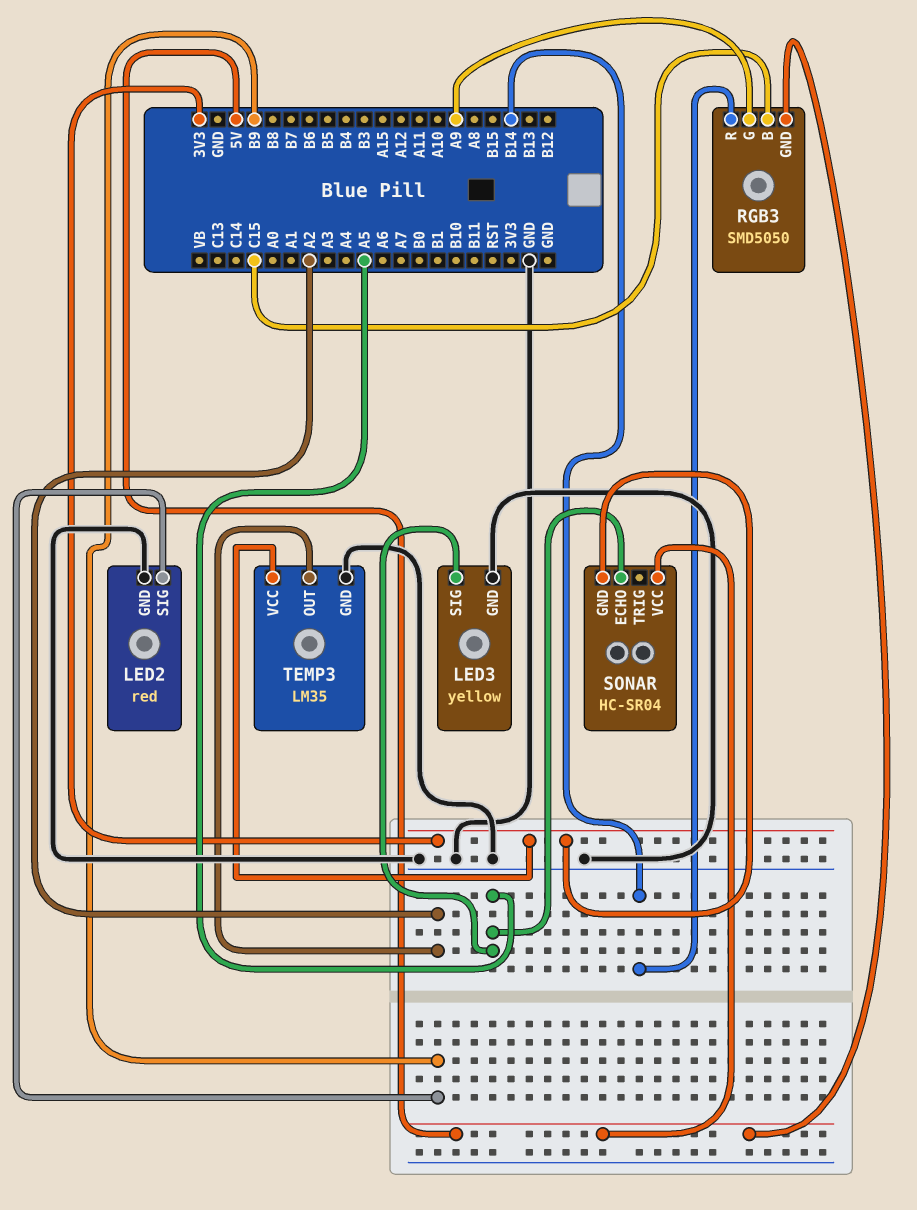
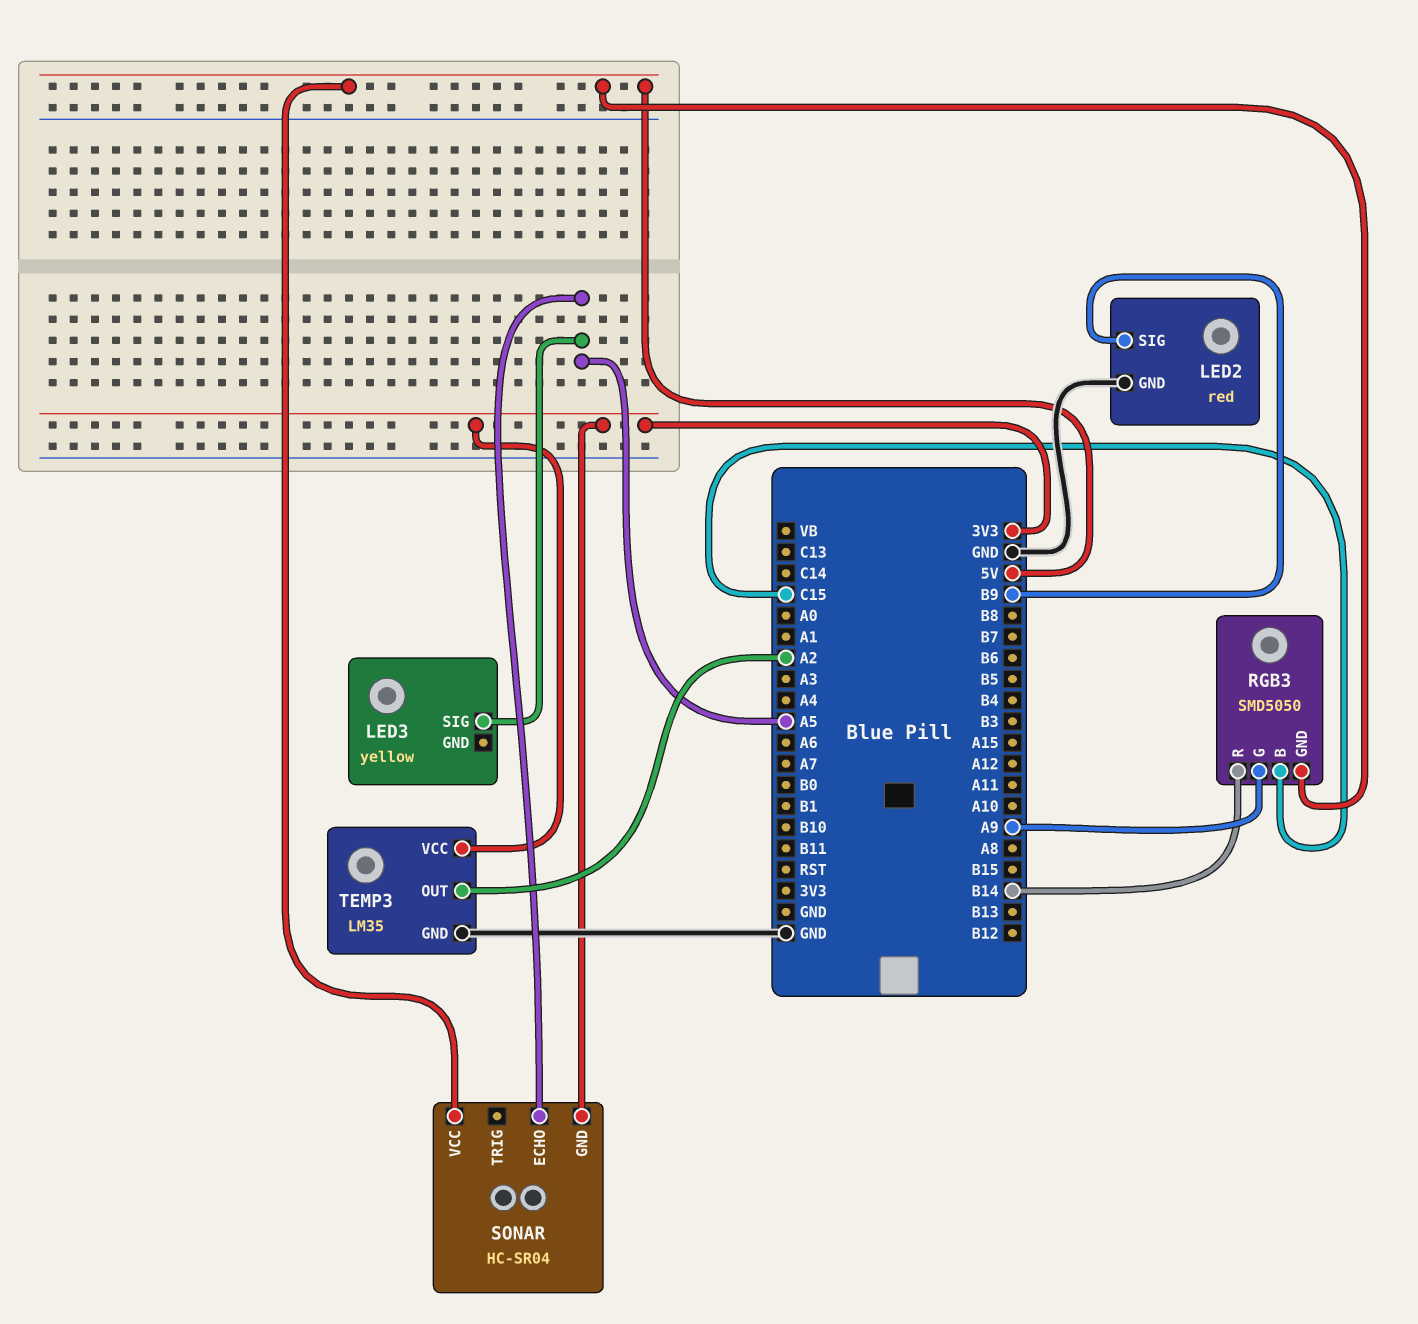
LED3 pin GND: GND -> none

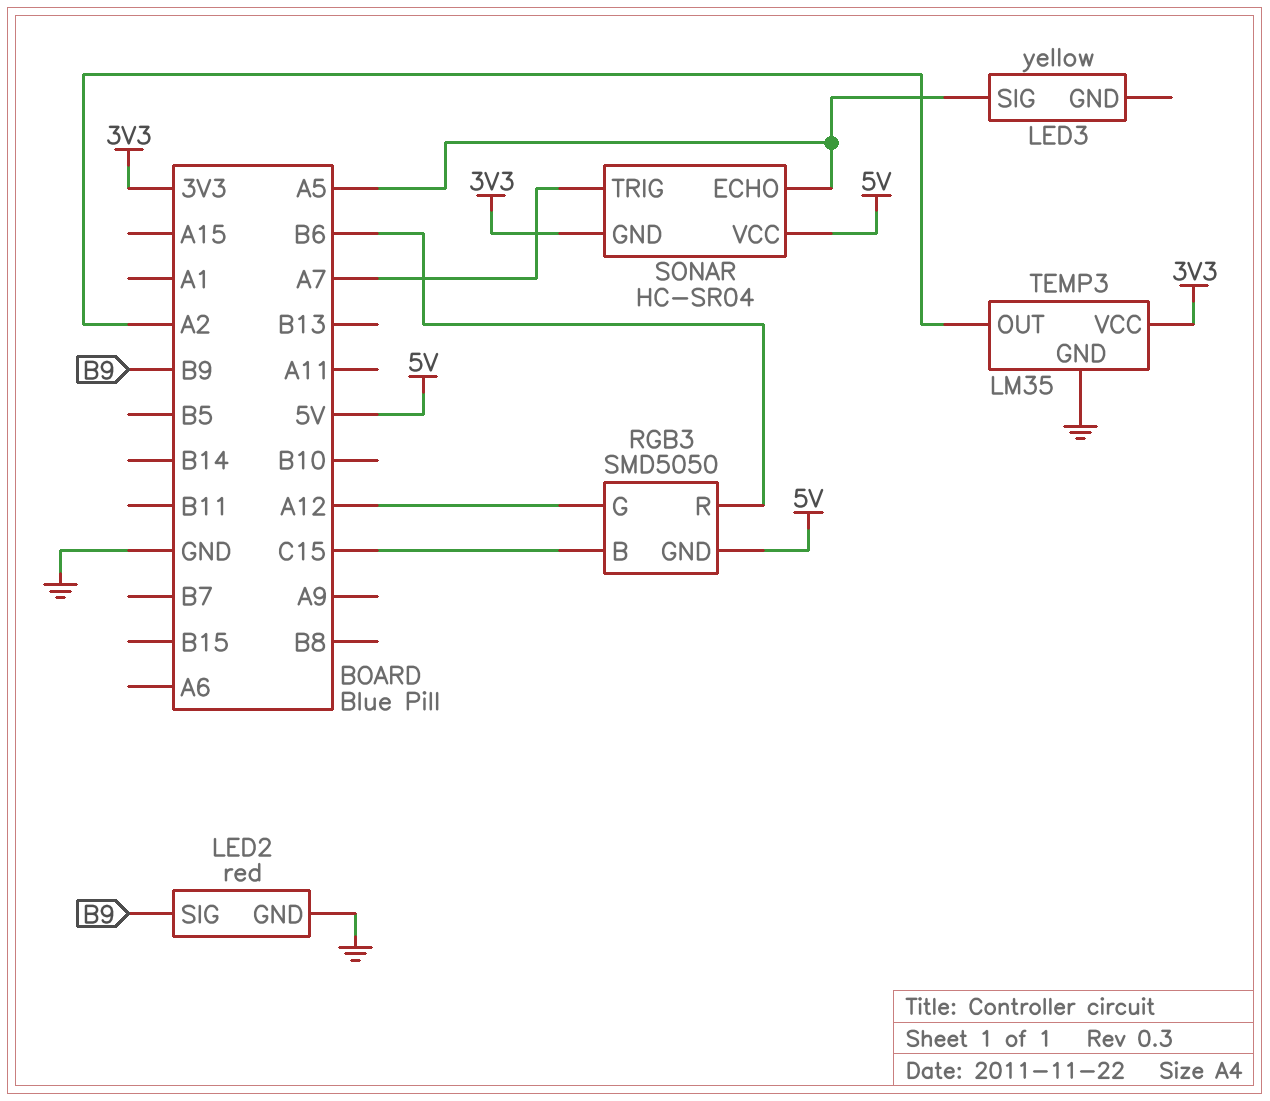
RGB3 pin G: A9 -> A12
RGB3 pin R: B14 -> B6
SONAR pin TRIG: none -> A7

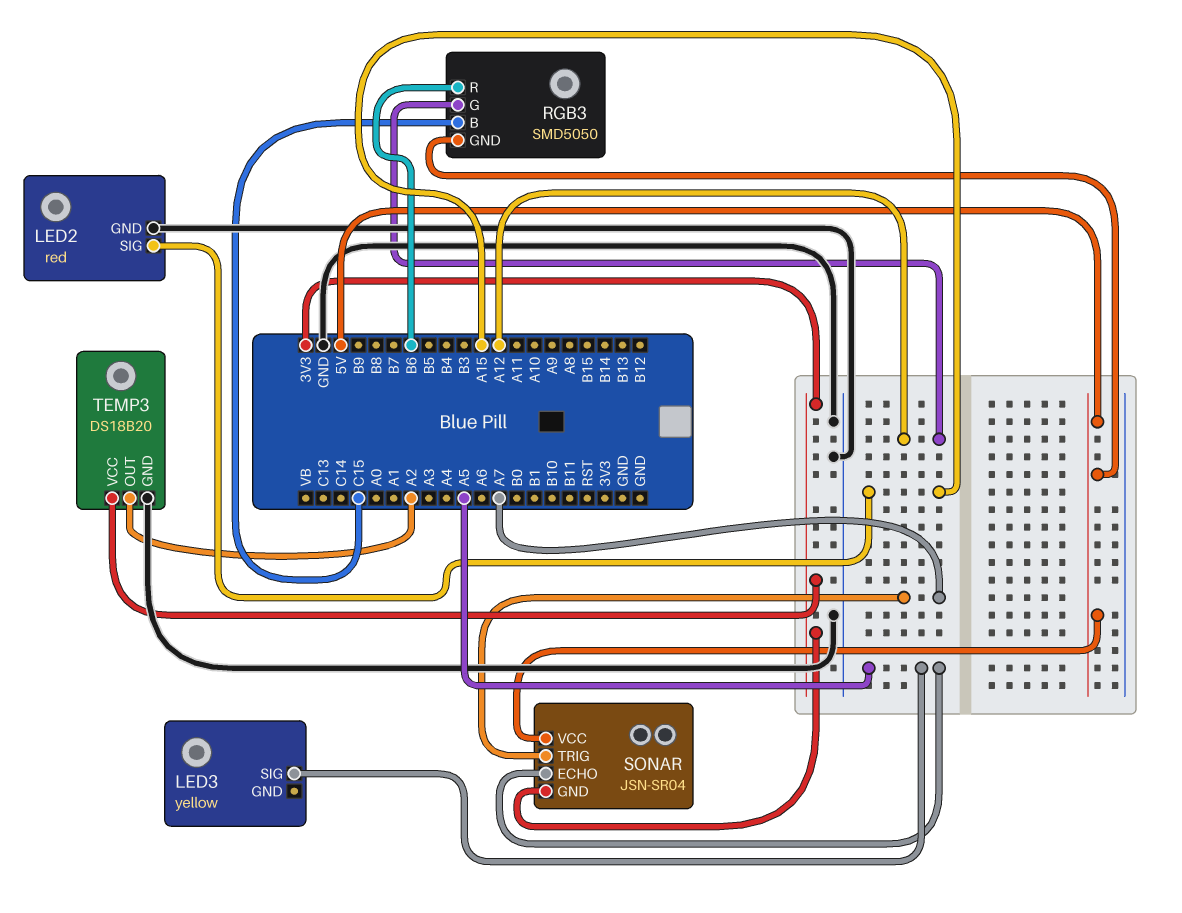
LED2 pin SIG: B9 -> A15
SONAR: HC-SR04 -> JSN-SR04
TEMP3: LM35 -> DS18B20

